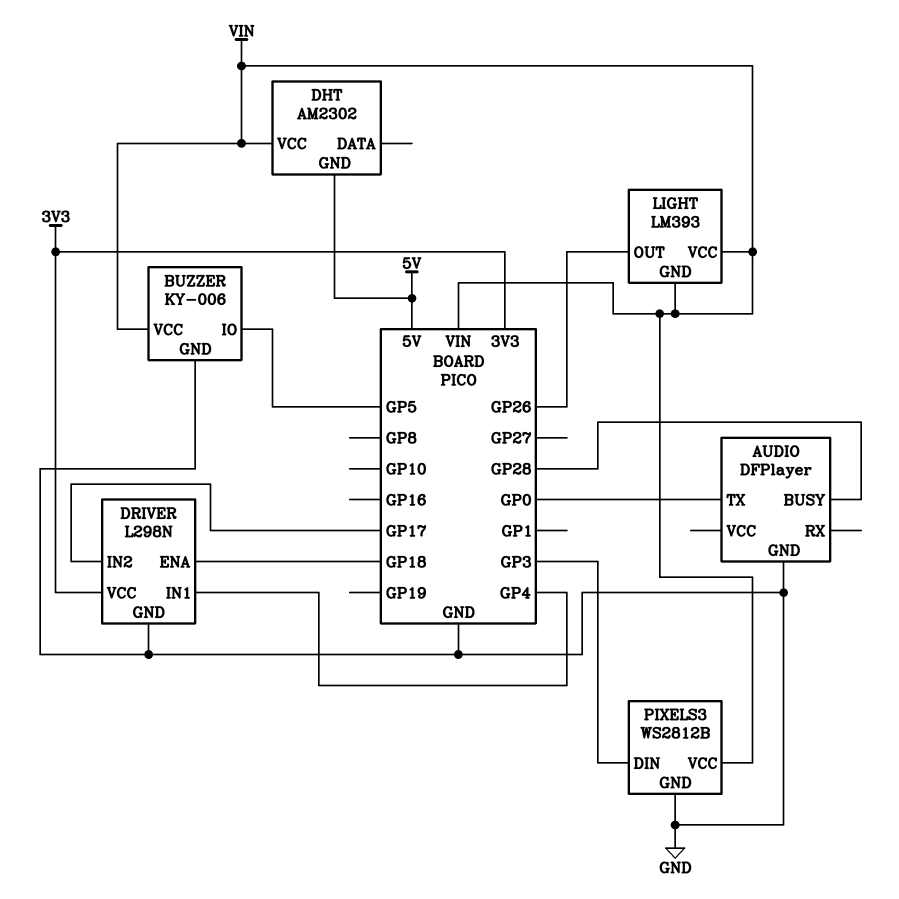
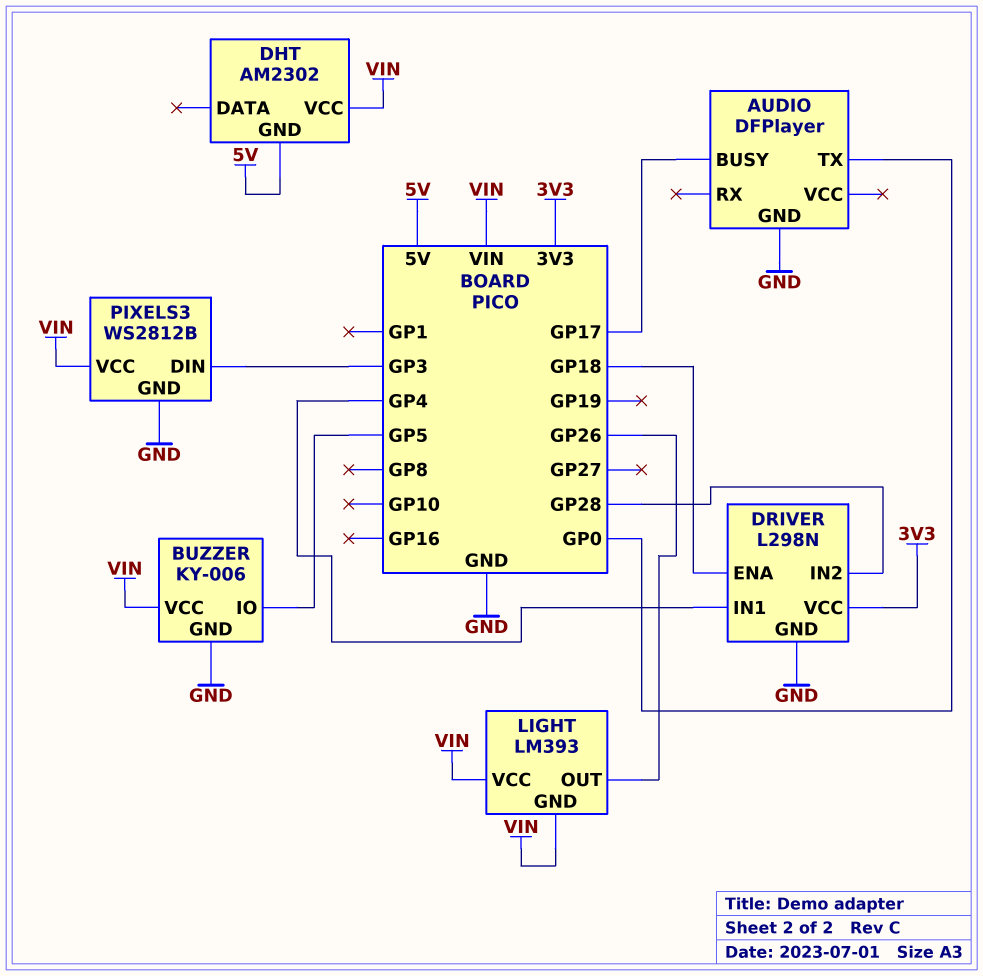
AUDIO pin BUSY: GP28 -> GP17
DRIVER pin IN2: GP17 -> GP28

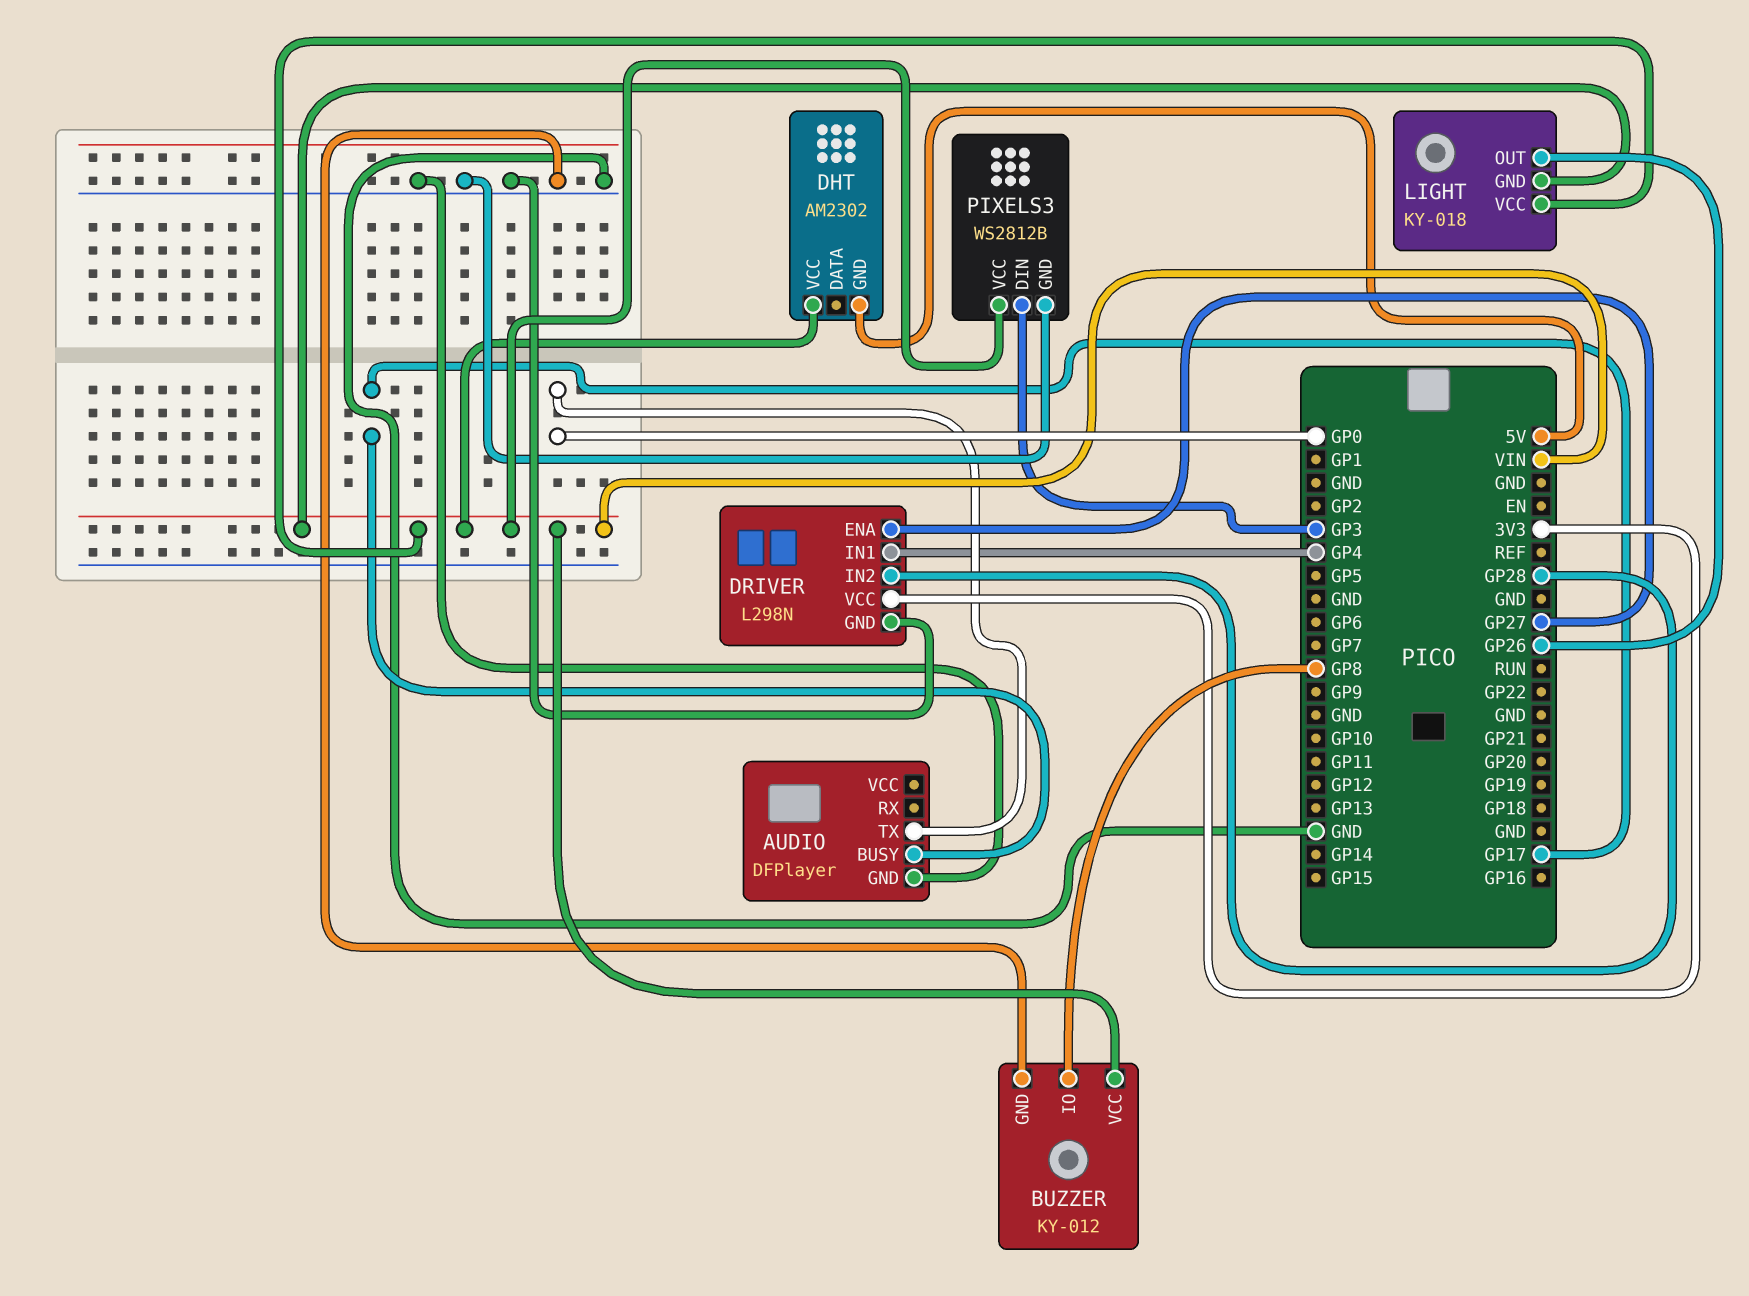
BUZZER: KY-006 -> KY-012
BUZZER pin IO: GP5 -> GP8
DRIVER pin ENA: GP18 -> GP27
LIGHT: LM393 -> KY-018

